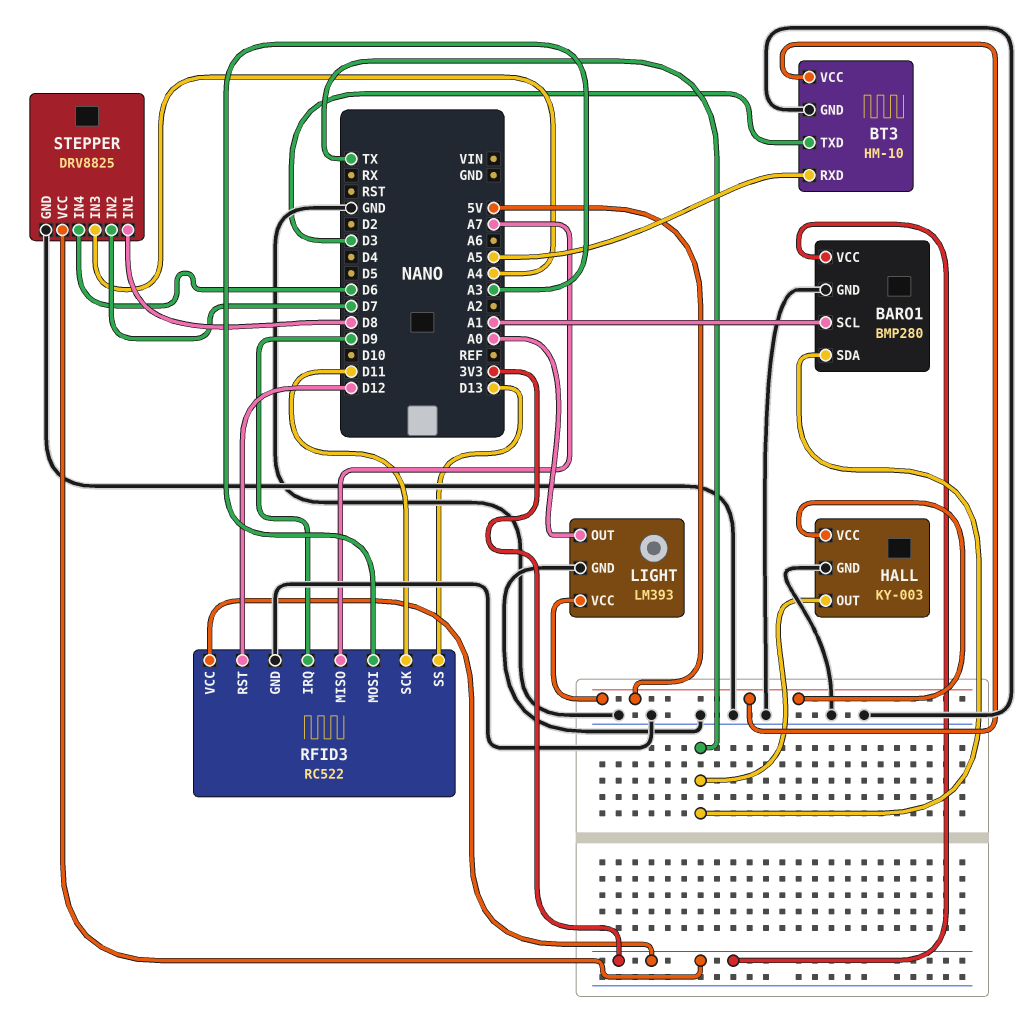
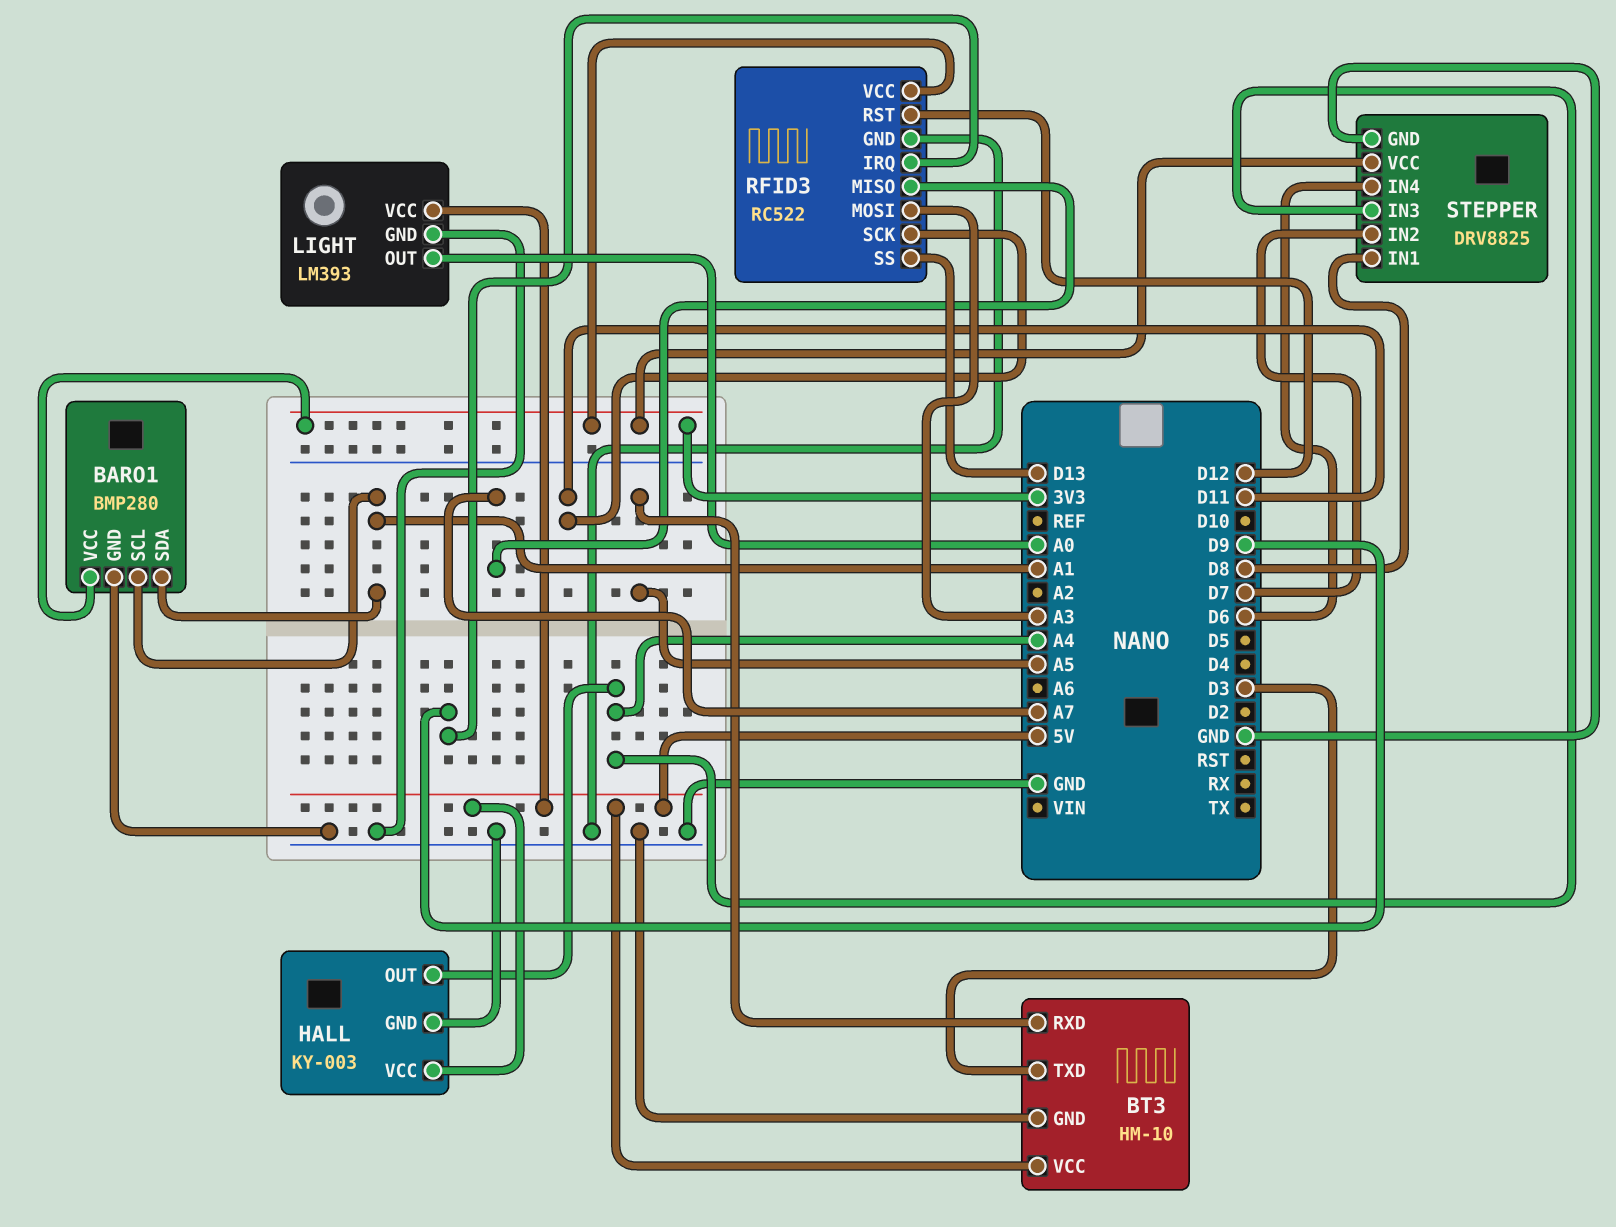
BARO1 pin SDA: TX -> A1
HALL pin OUT: TX -> A4

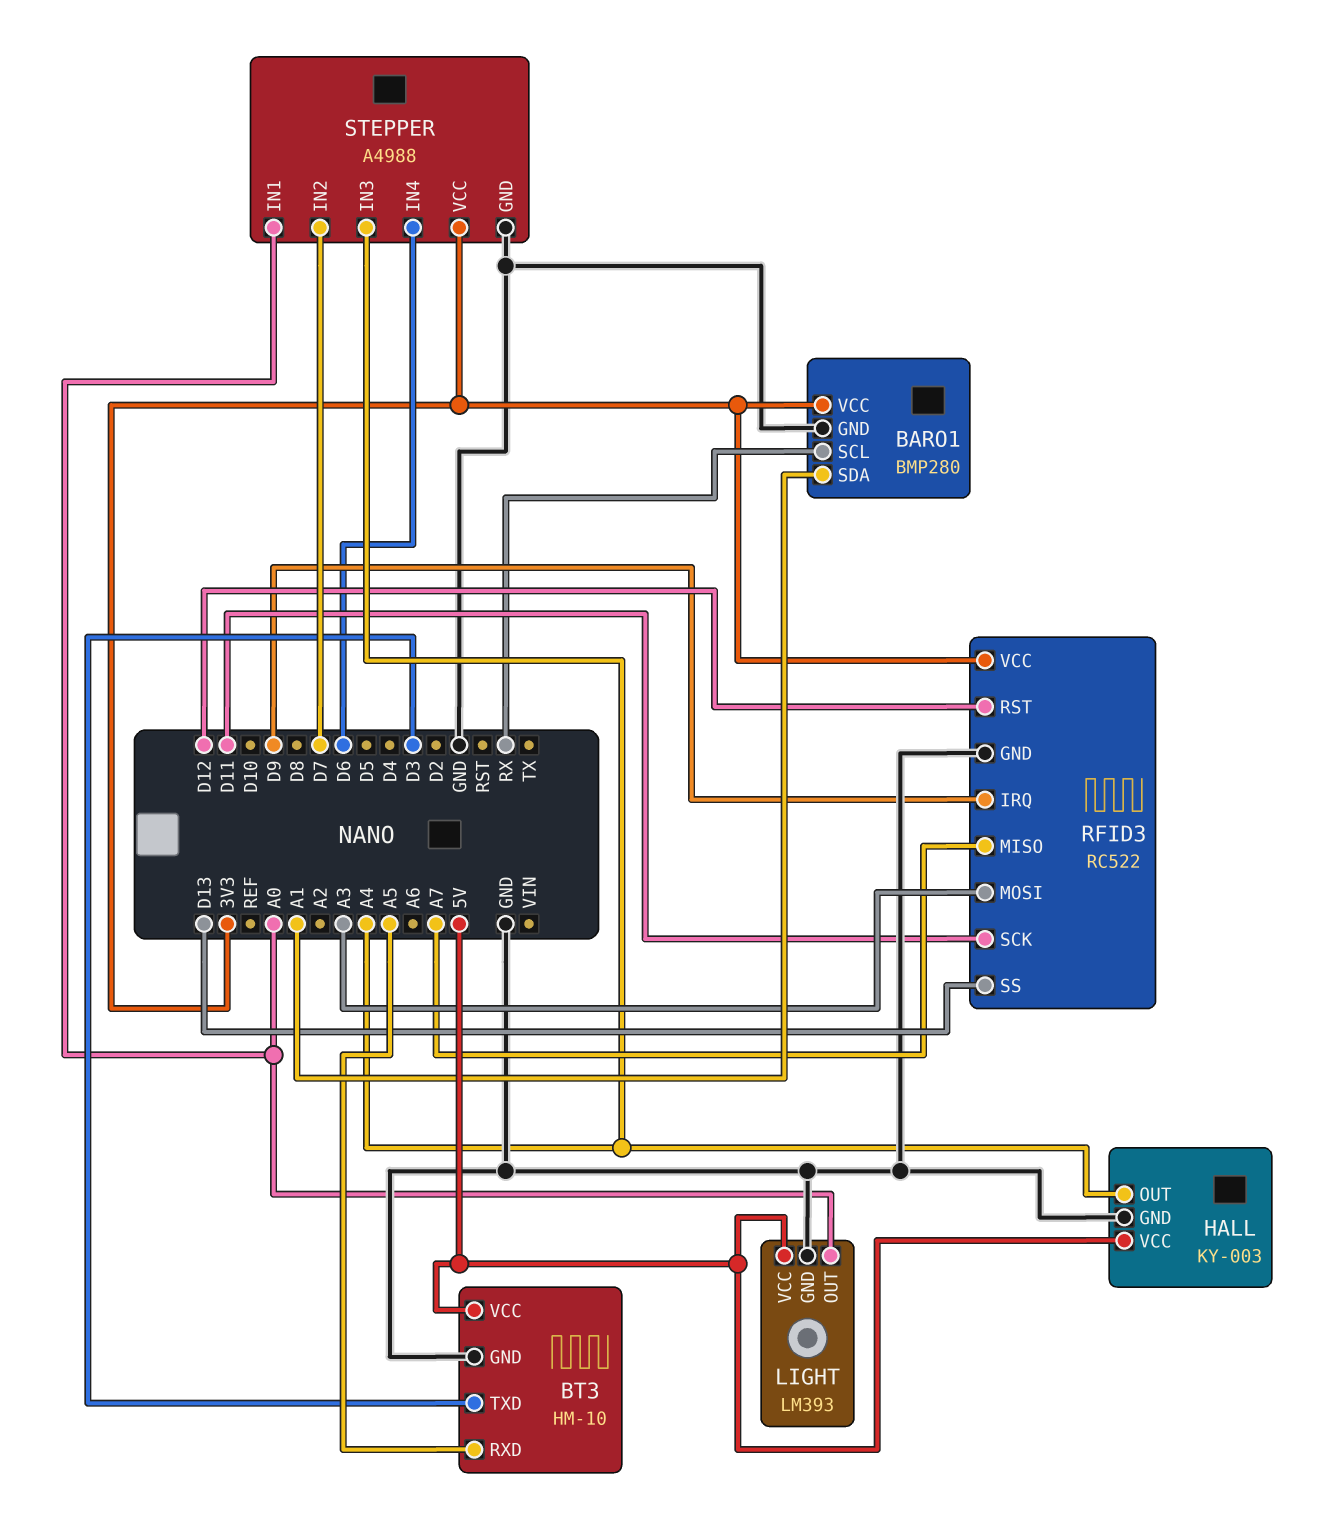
BARO1 pin SCL: A1 -> RX
STEPPER: DRV8825 -> A4988
STEPPER pin IN1: D8 -> A0

